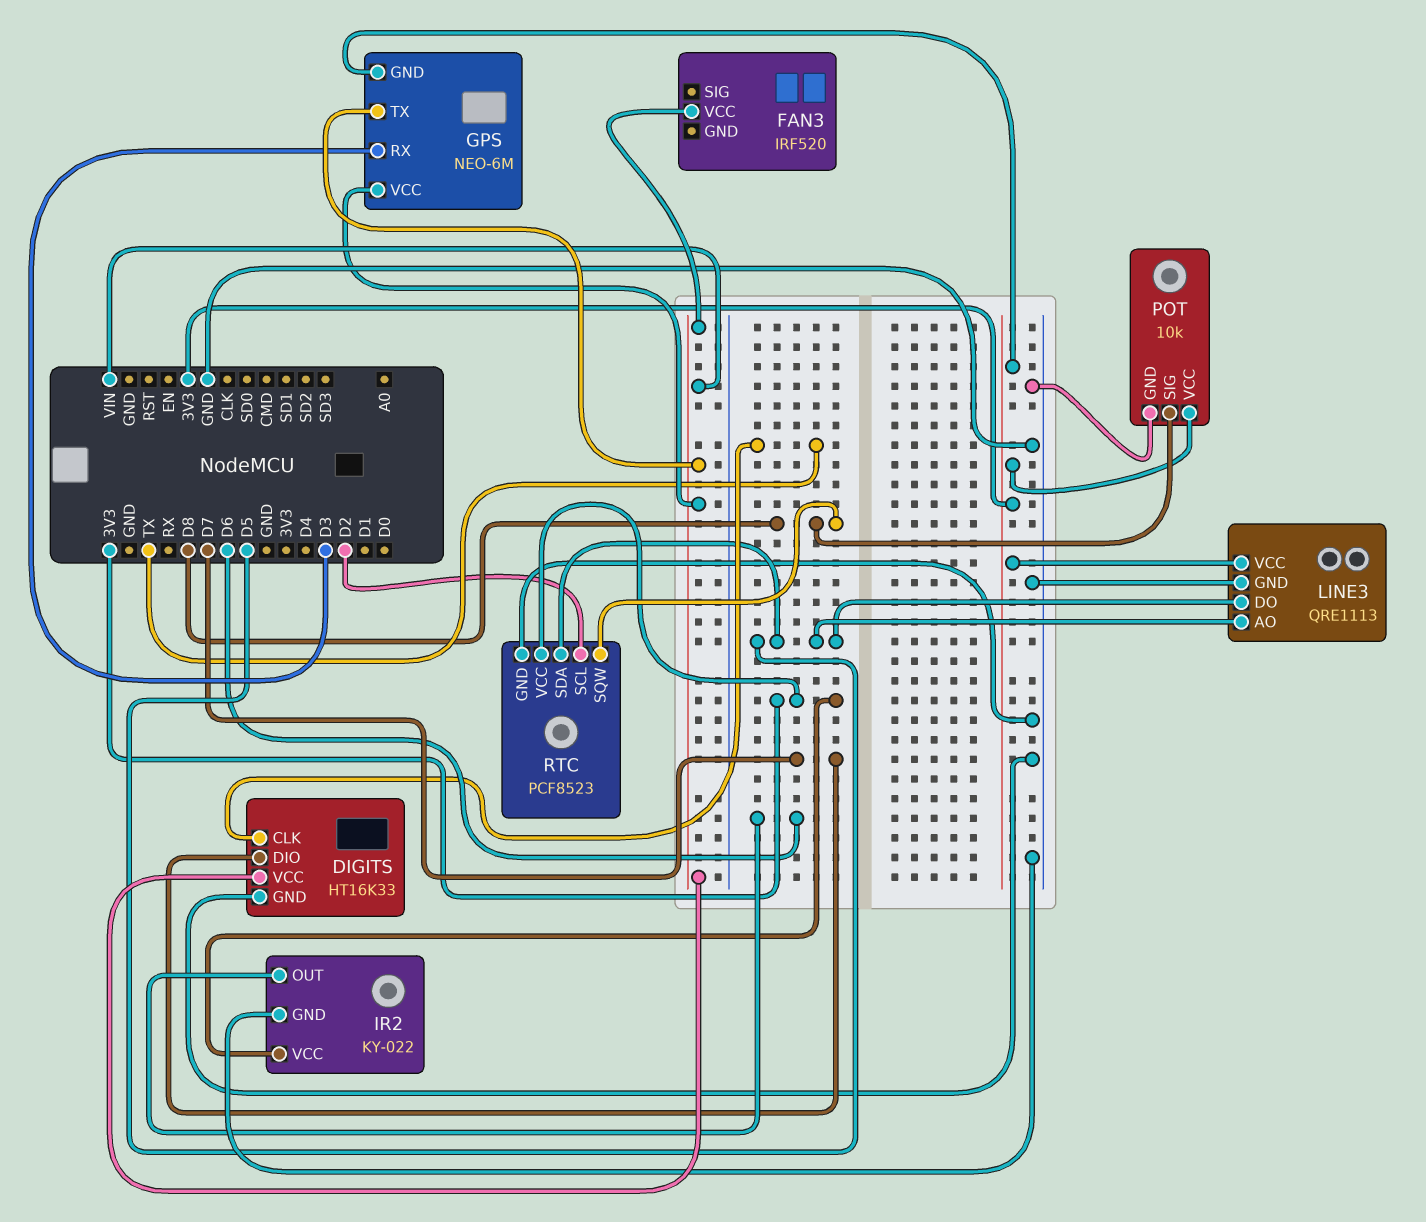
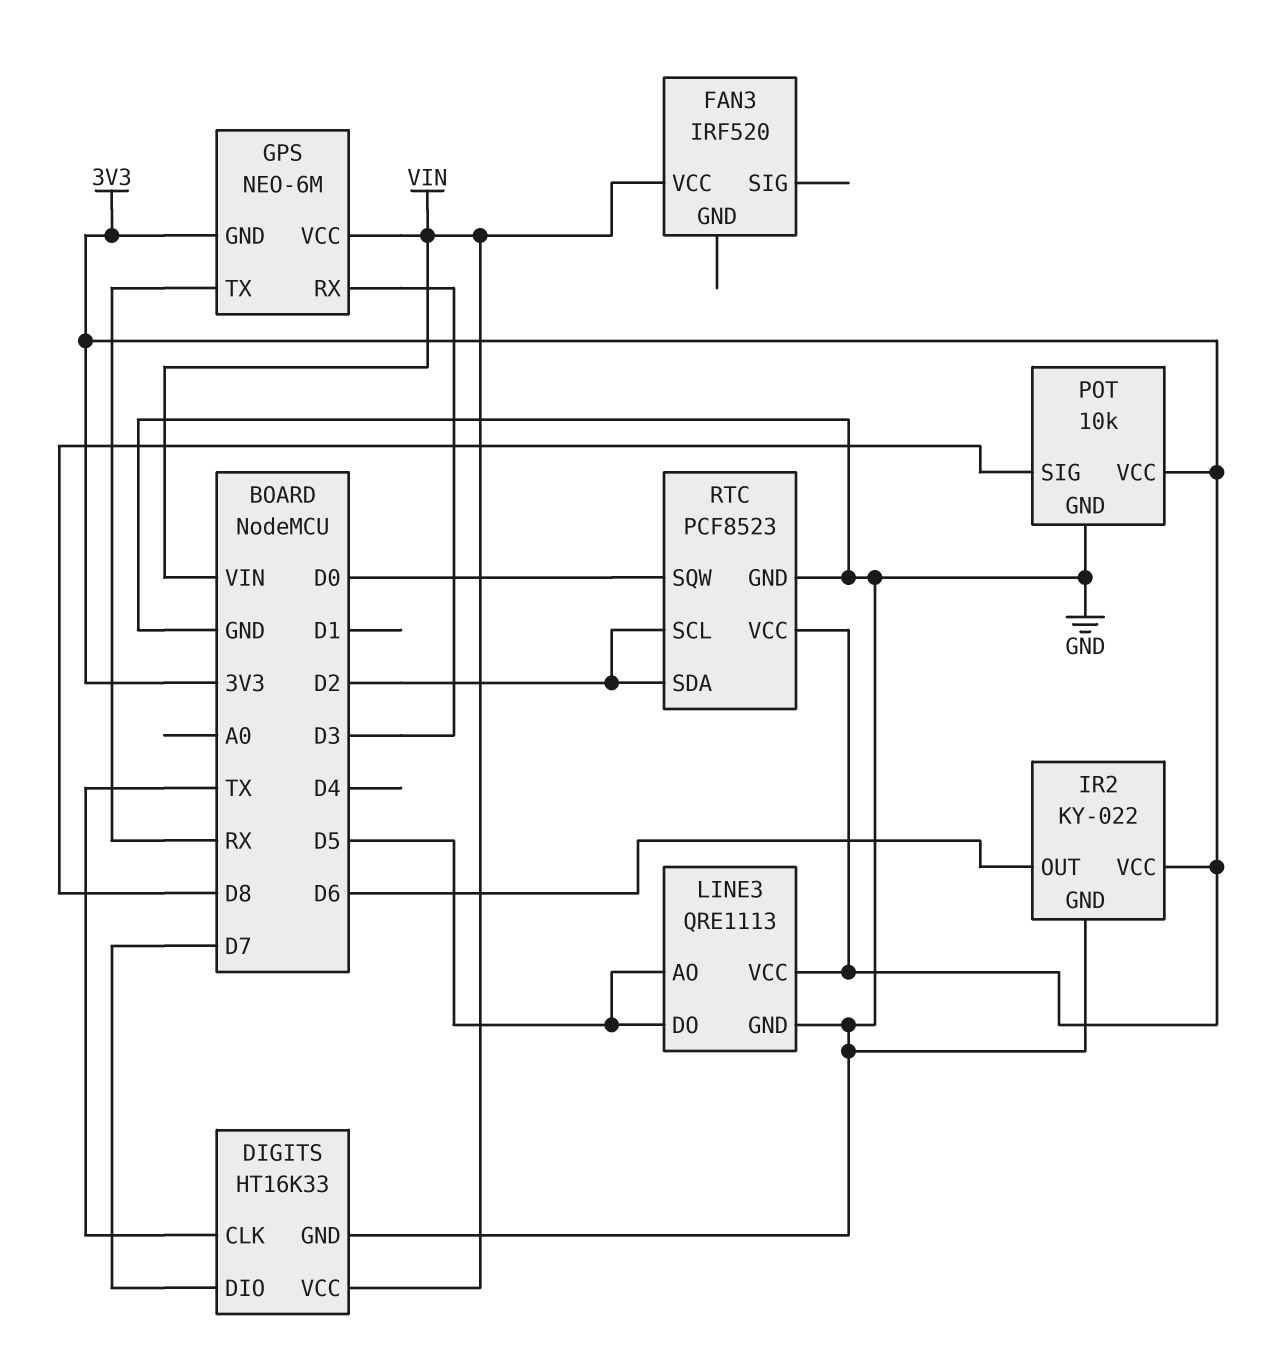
GPS pin TX: VIN -> RX
RTC pin SDA: D5 -> D2
RTC pin SQW: D8 -> D0

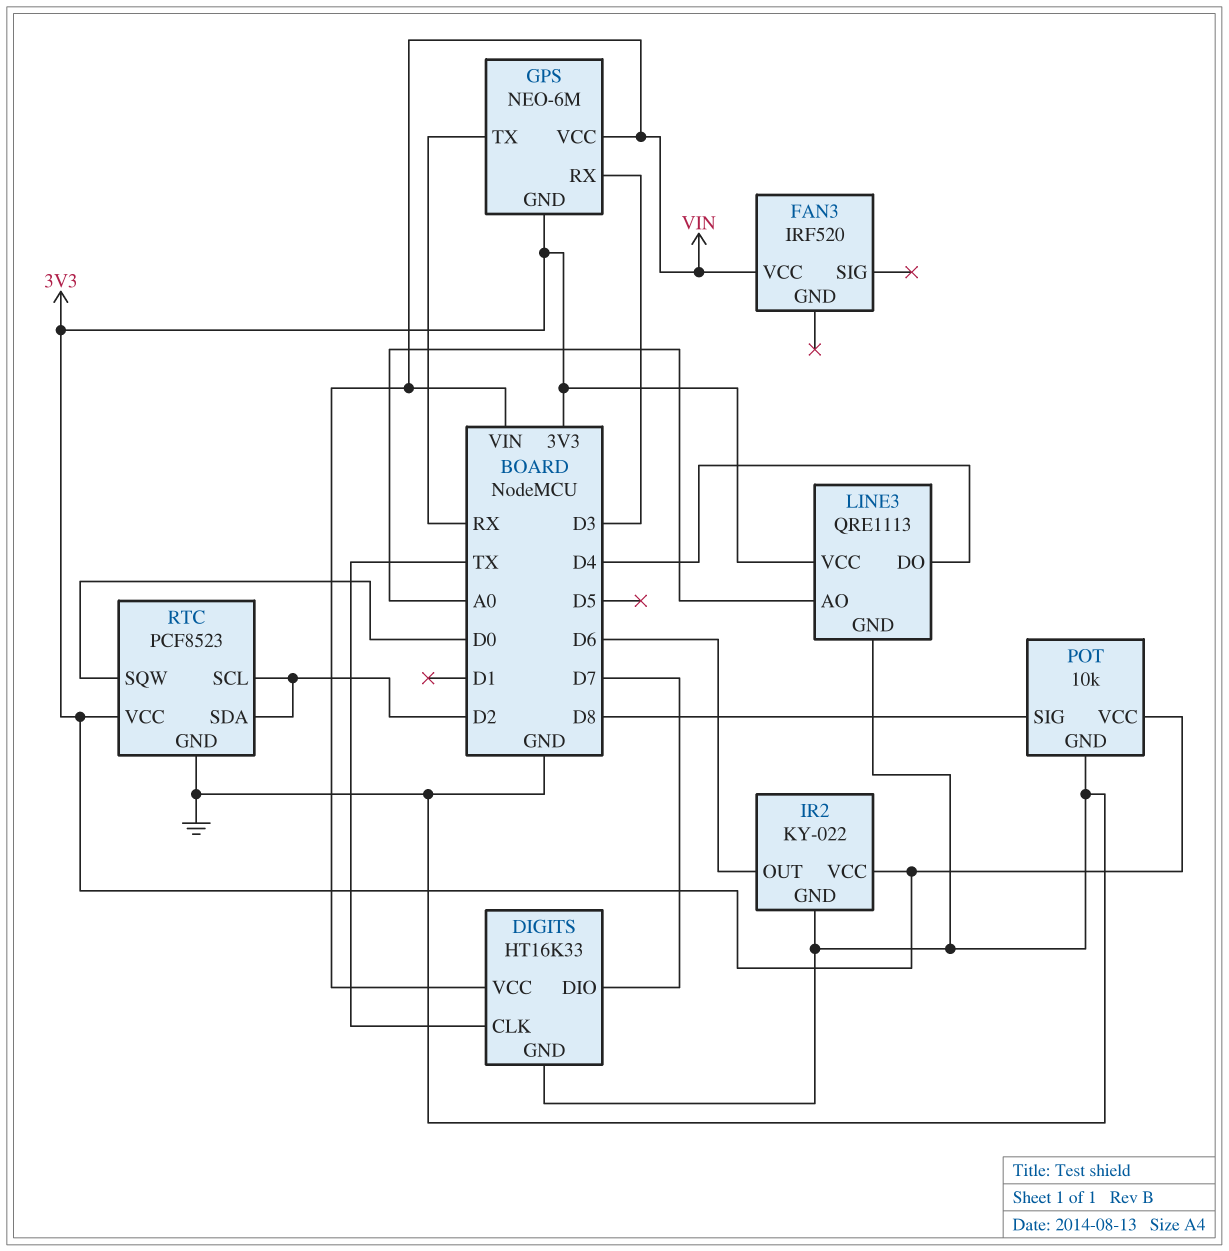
LINE3 pin AO: D5 -> A0
LINE3 pin DO: D5 -> D4

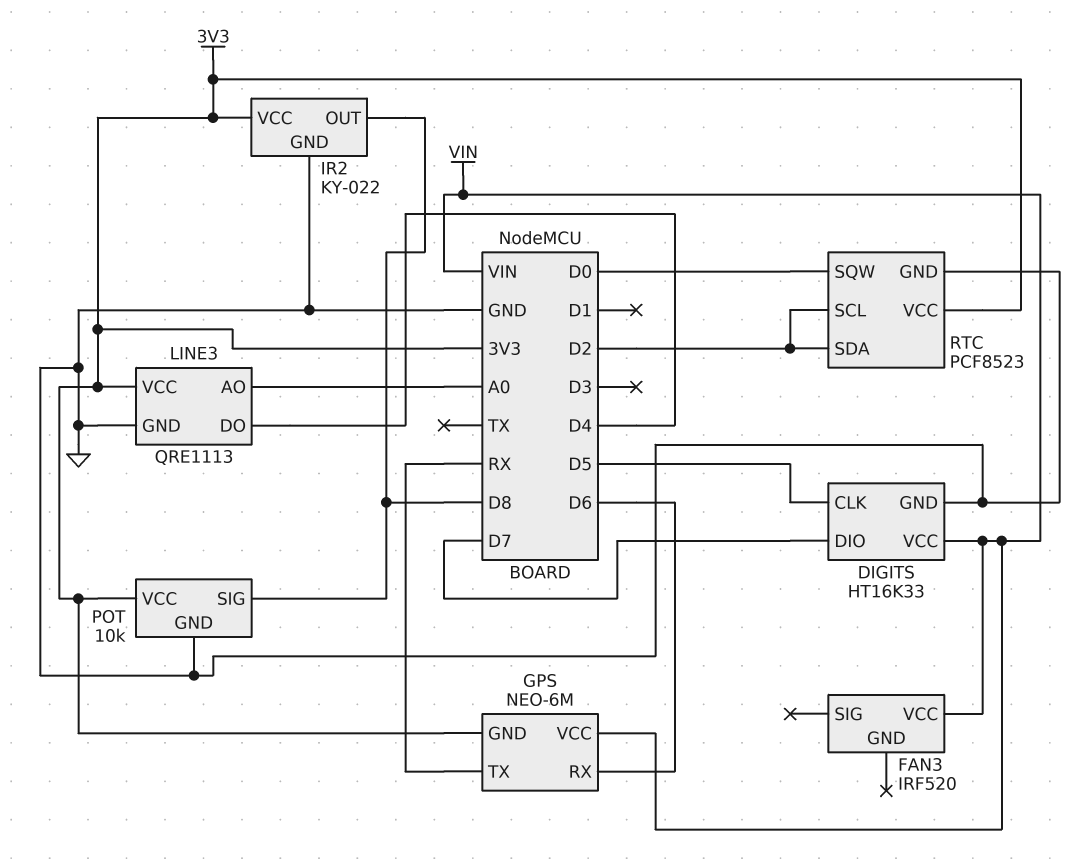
DIGITS pin CLK: TX -> D5
GPS pin RX: D3 -> D6
IR2 pin OUT: D6 -> D8

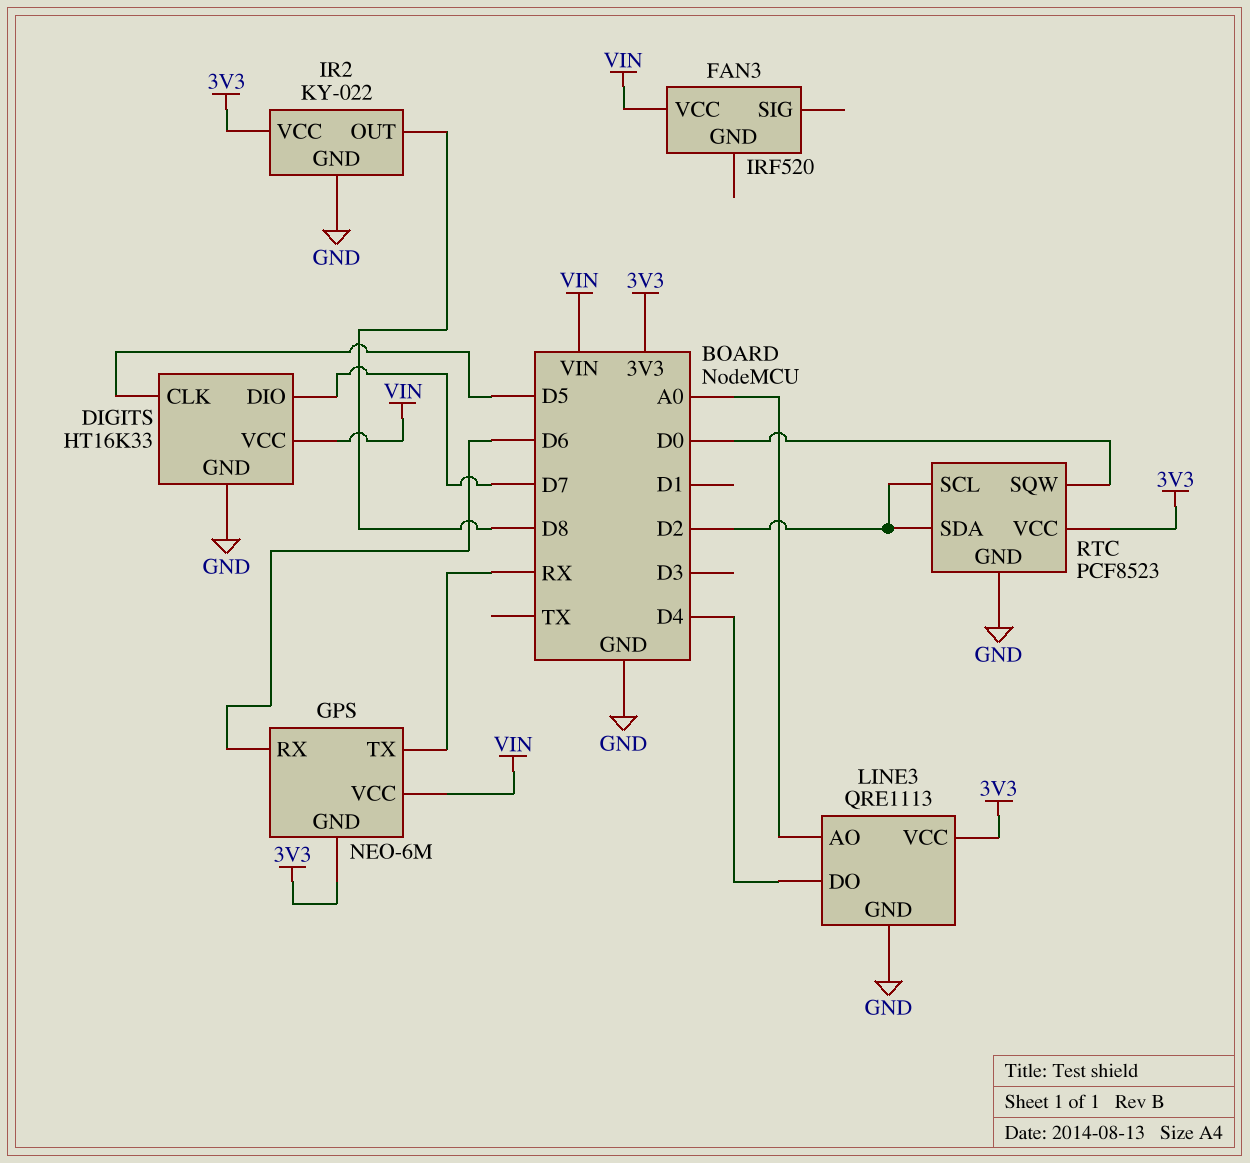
POT: 10k -> none
POT pin GND: GND -> none
POT pin SIG: D8 -> none
POT pin VCC: 3V3 -> none

